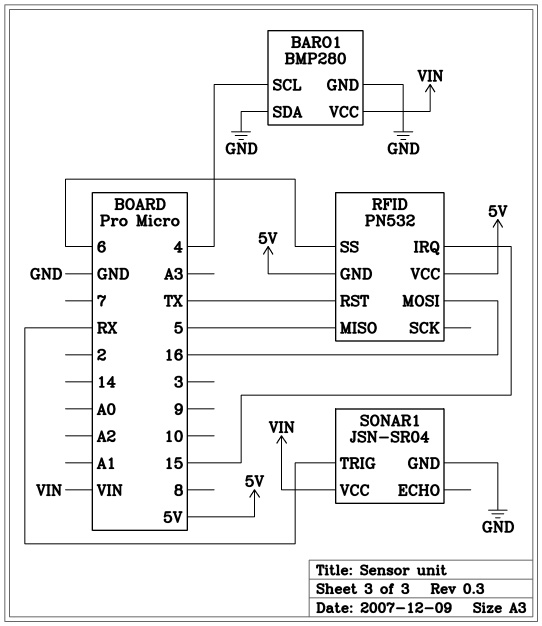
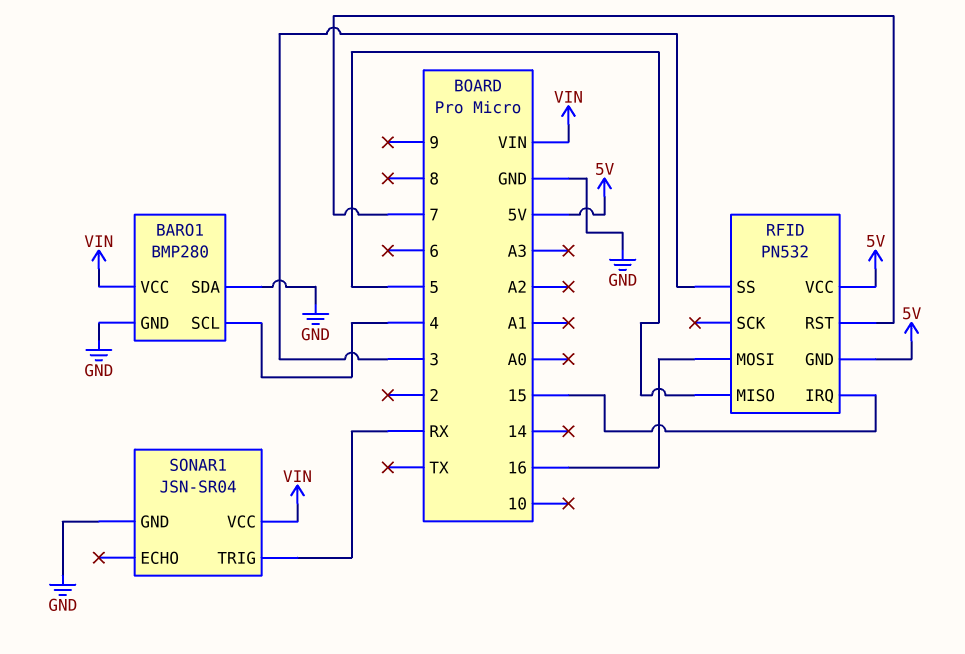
RFID pin RST: TX -> 7
RFID pin SS: 6 -> 3

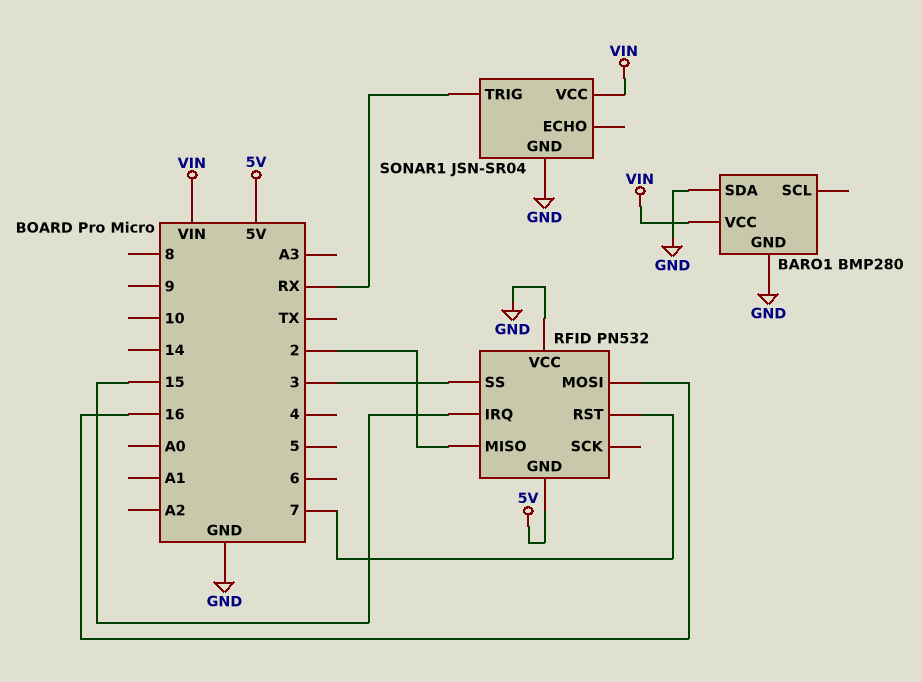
BARO1 pin SCL: 4 -> none
RFID pin MISO: 5 -> 2
RFID pin VCC: 5V -> GND

